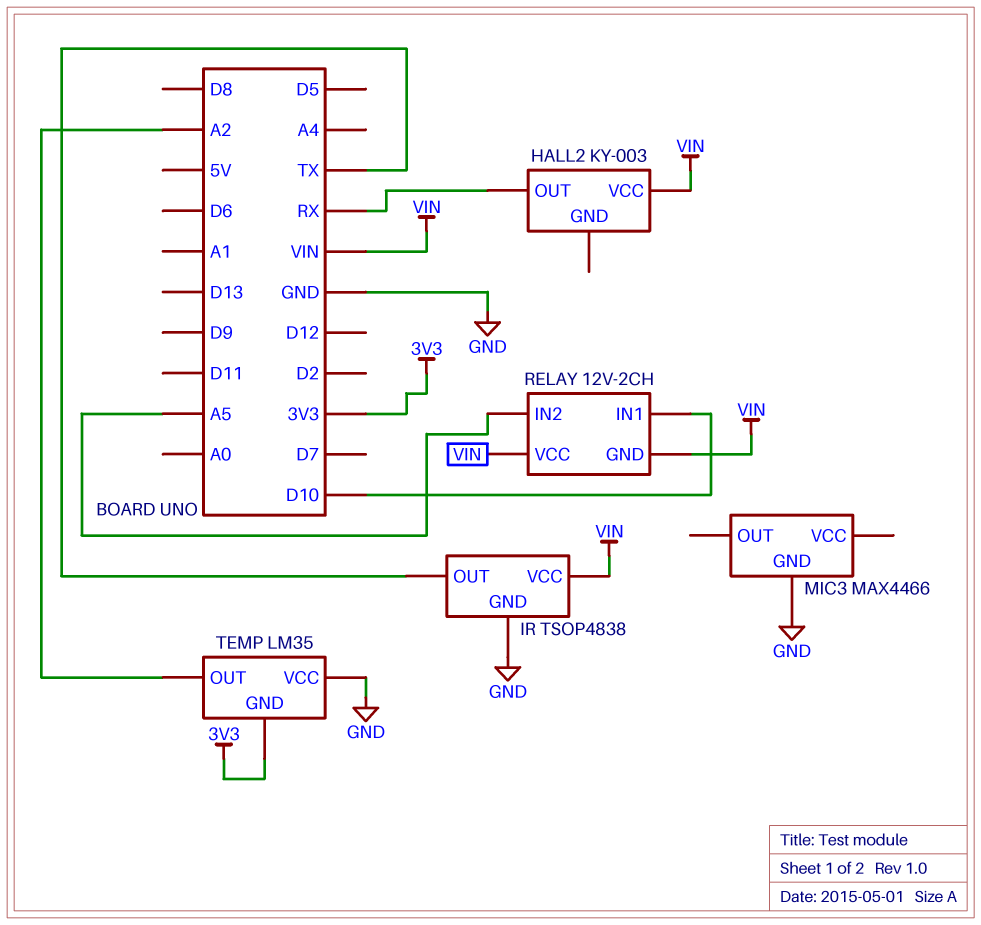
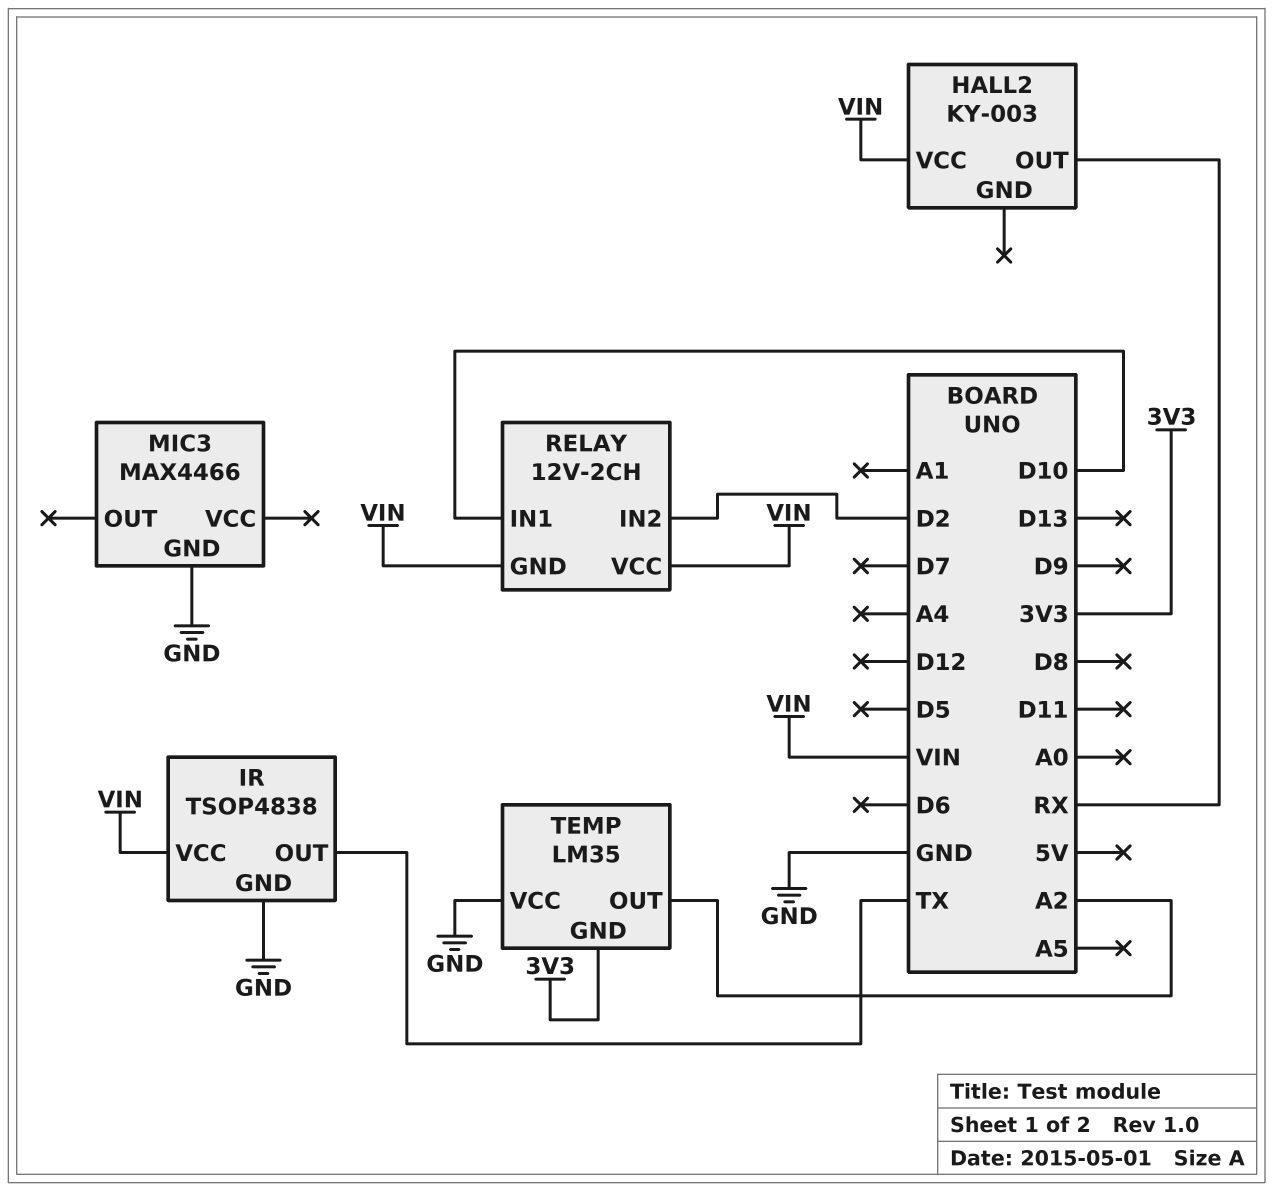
RELAY pin IN2: A5 -> D2

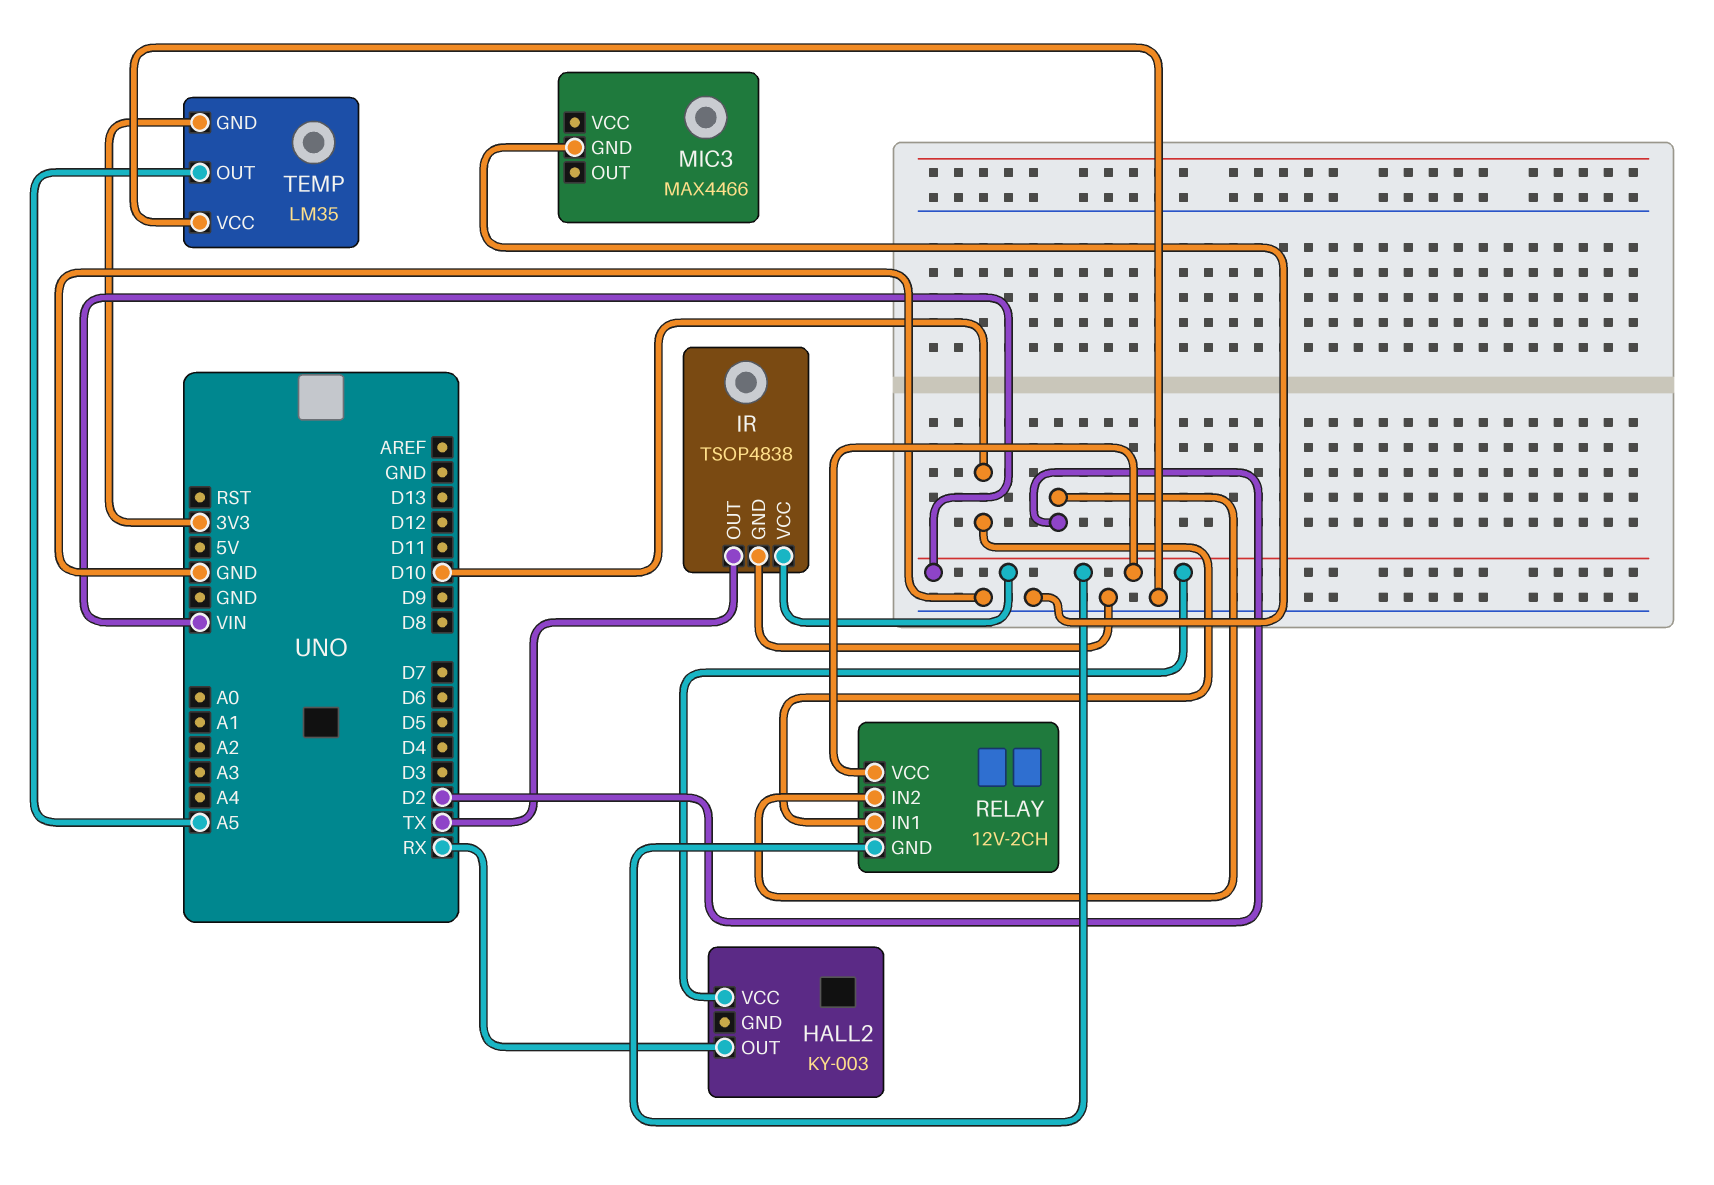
TEMP pin OUT: A2 -> A5

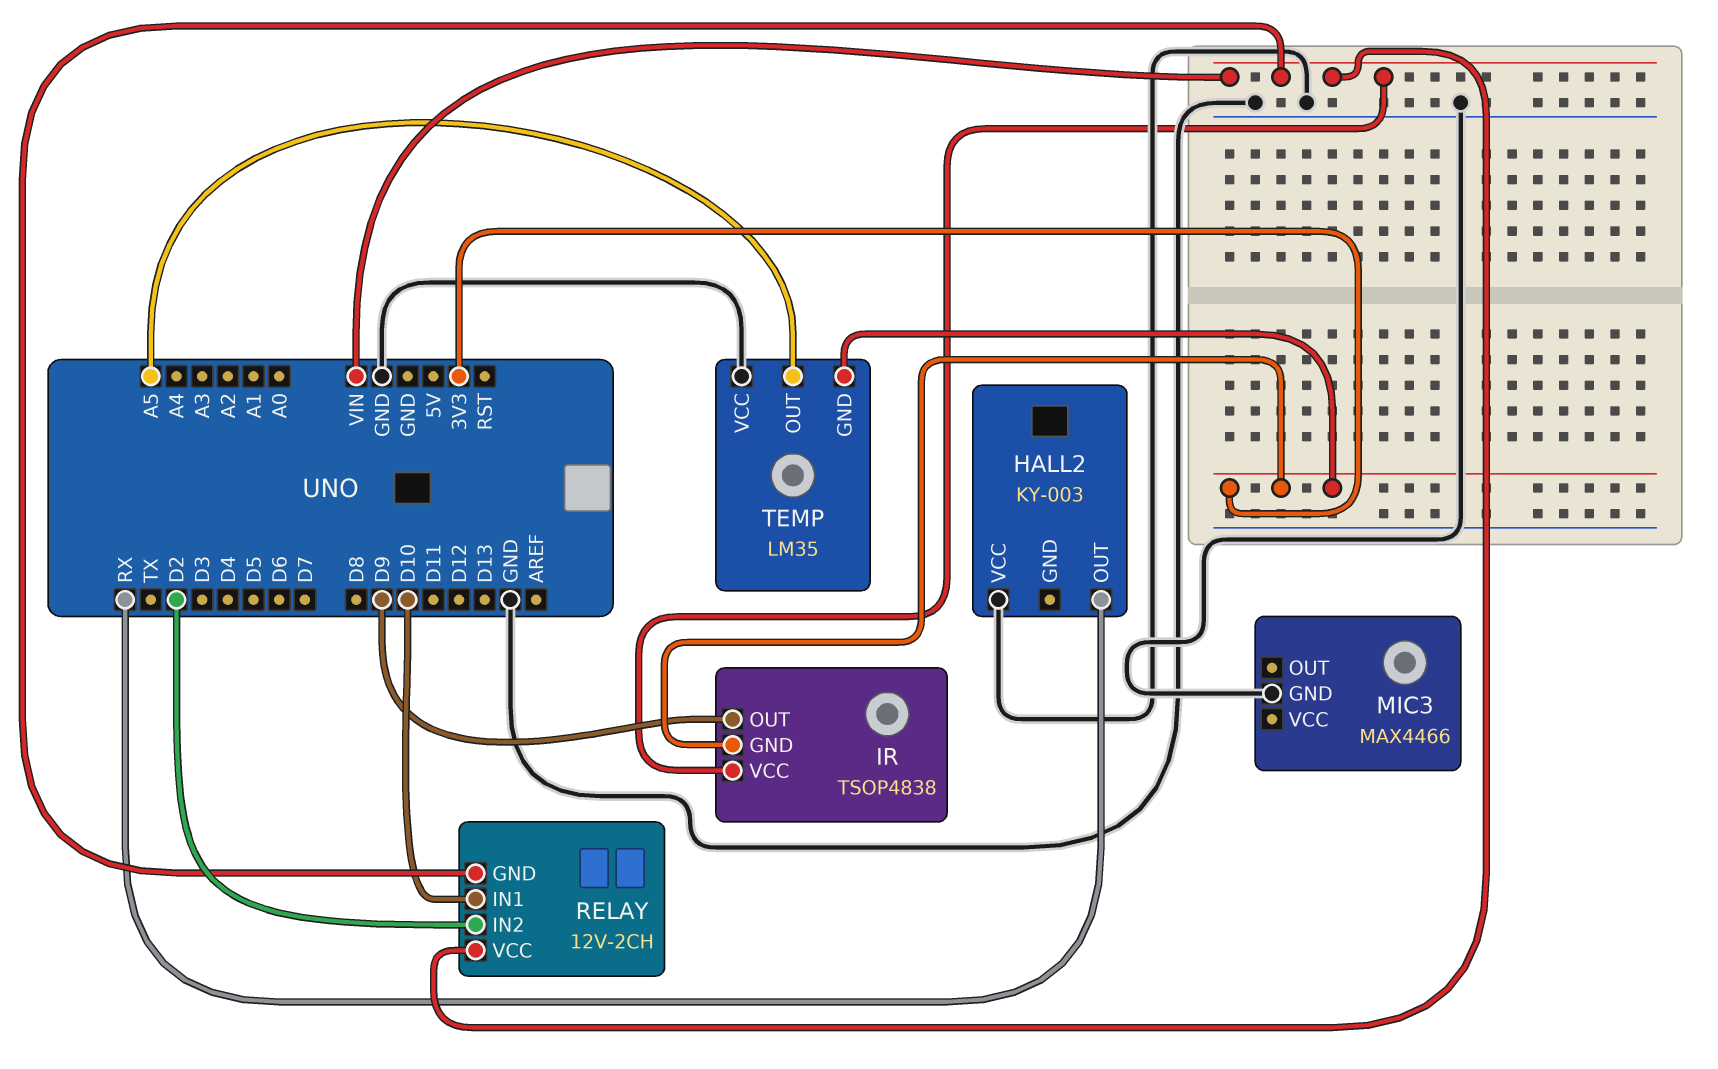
HALL2 pin VCC: VIN -> GND
IR pin GND: GND -> 3V3
IR pin OUT: TX -> D9

